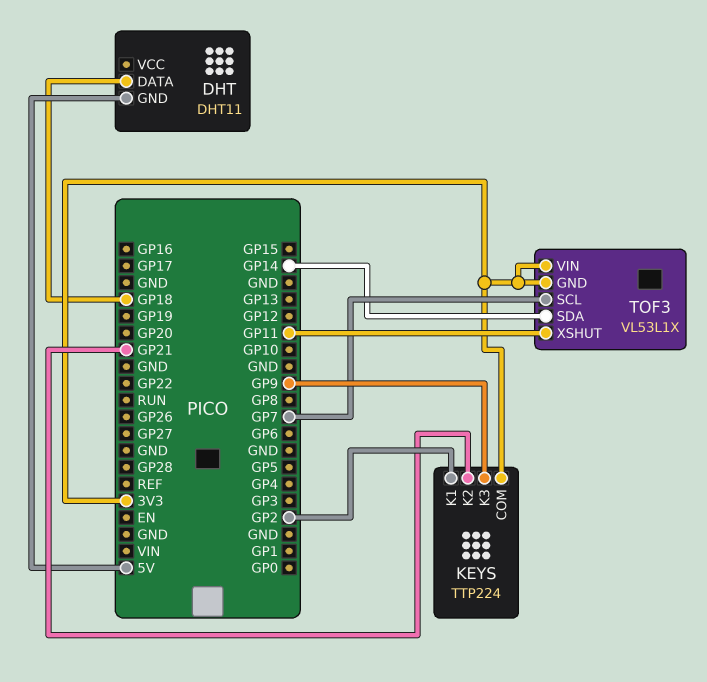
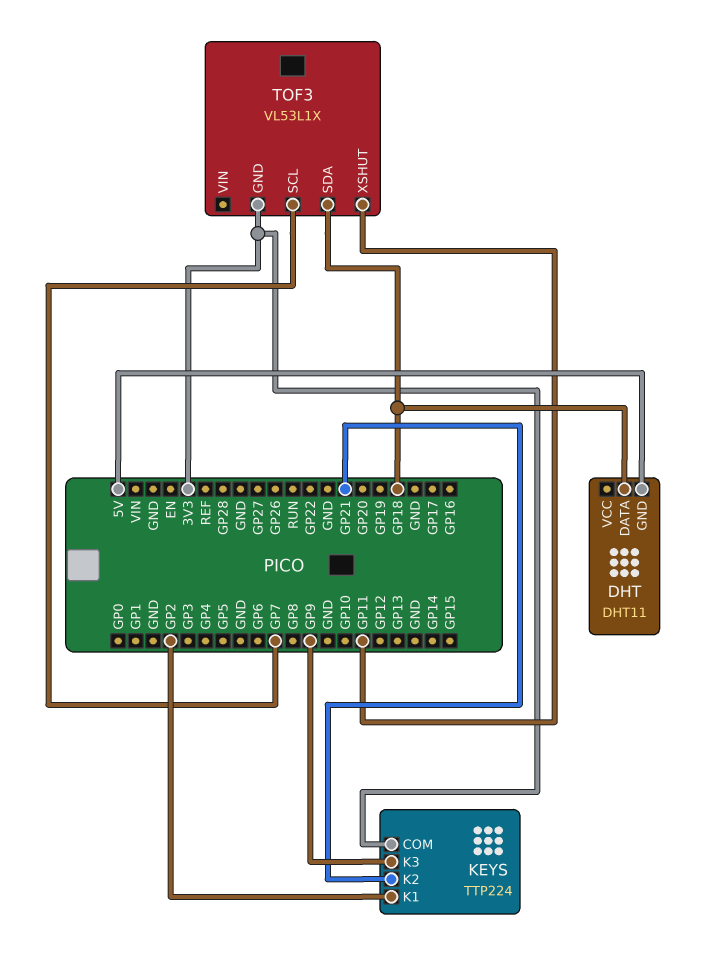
TOF3 pin SDA: GP14 -> GP18
TOF3 pin VIN: 3V3 -> none

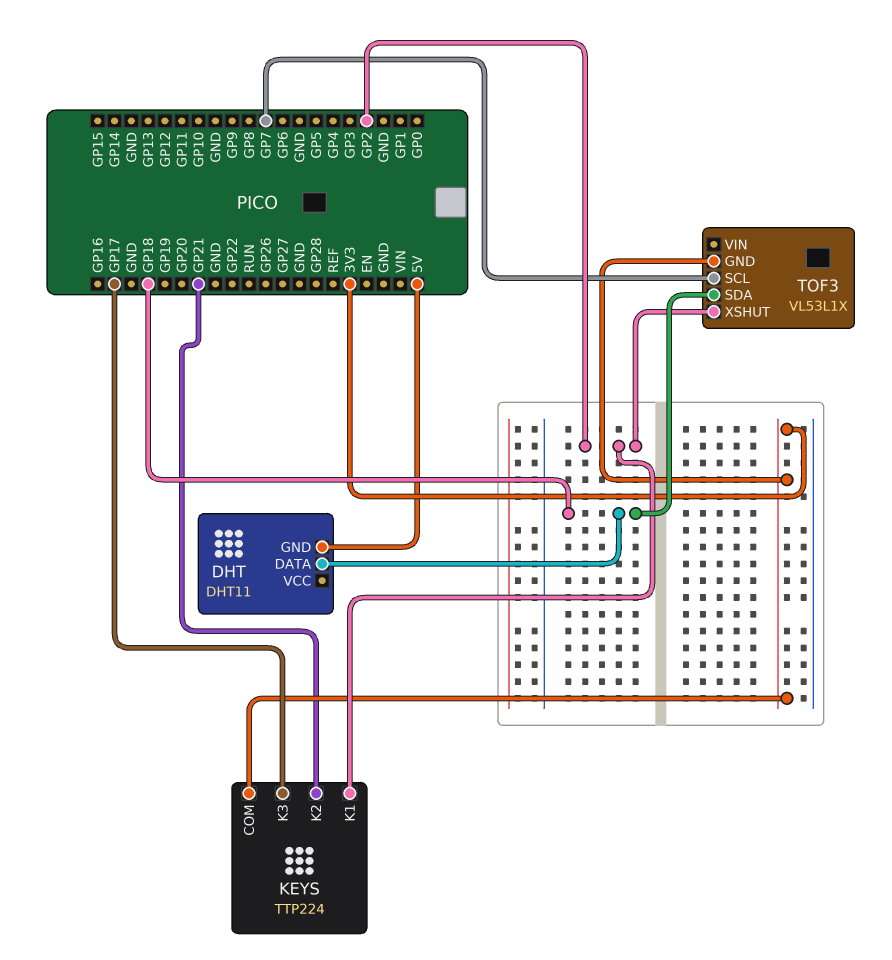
KEYS pin K3: GP9 -> GP17
TOF3 pin XSHUT: GP11 -> GP2

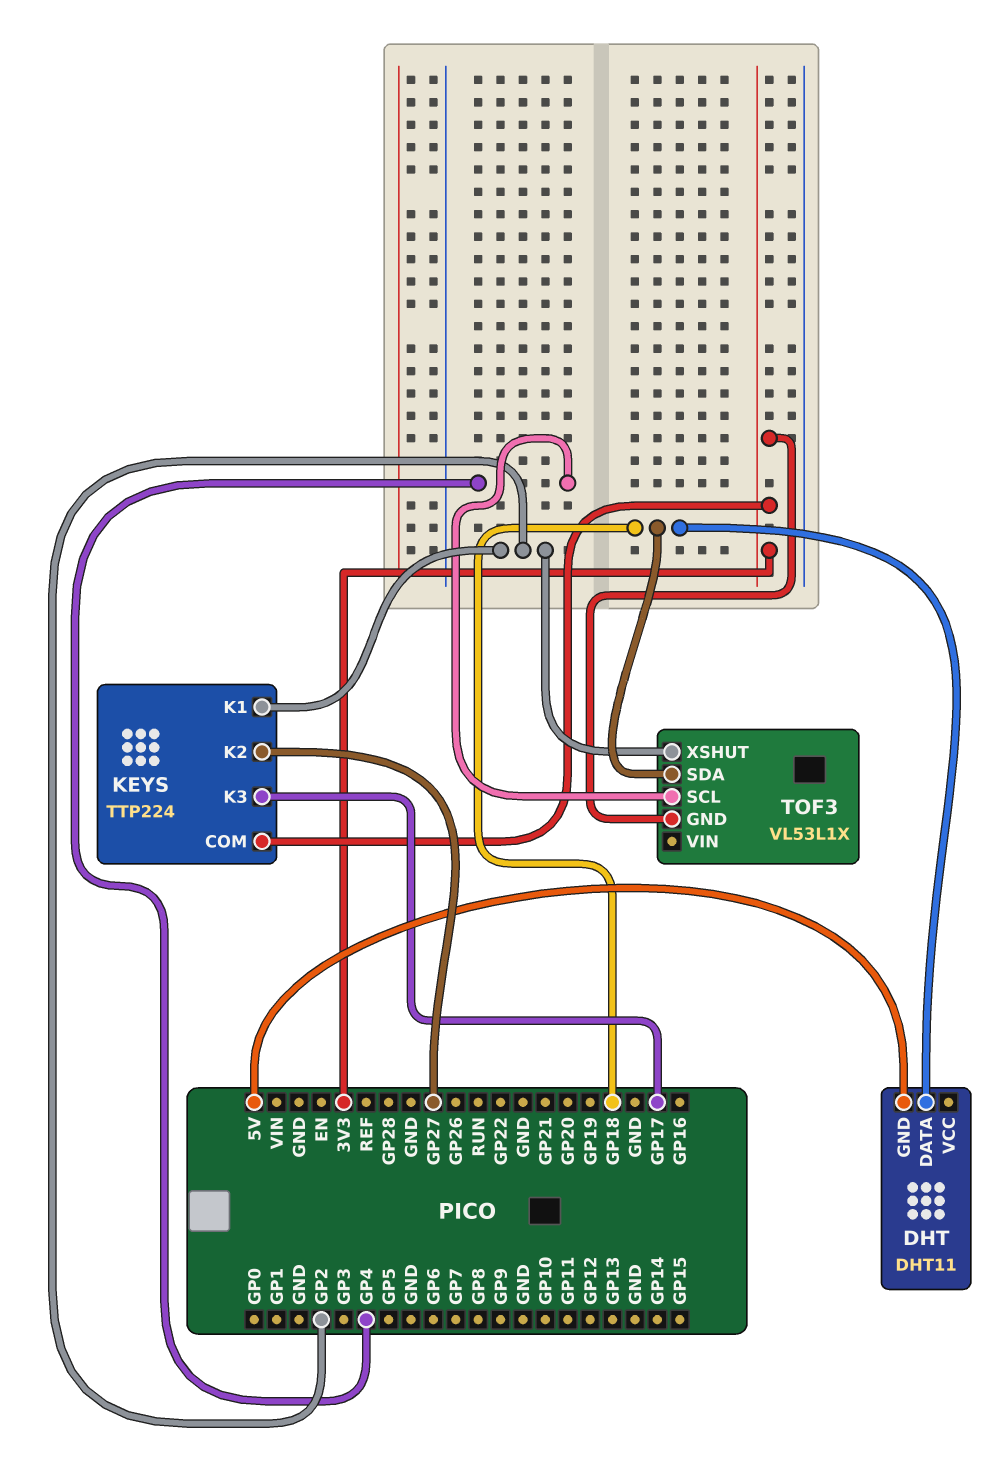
KEYS pin K2: GP21 -> GP27
TOF3 pin SCL: GP7 -> GP4

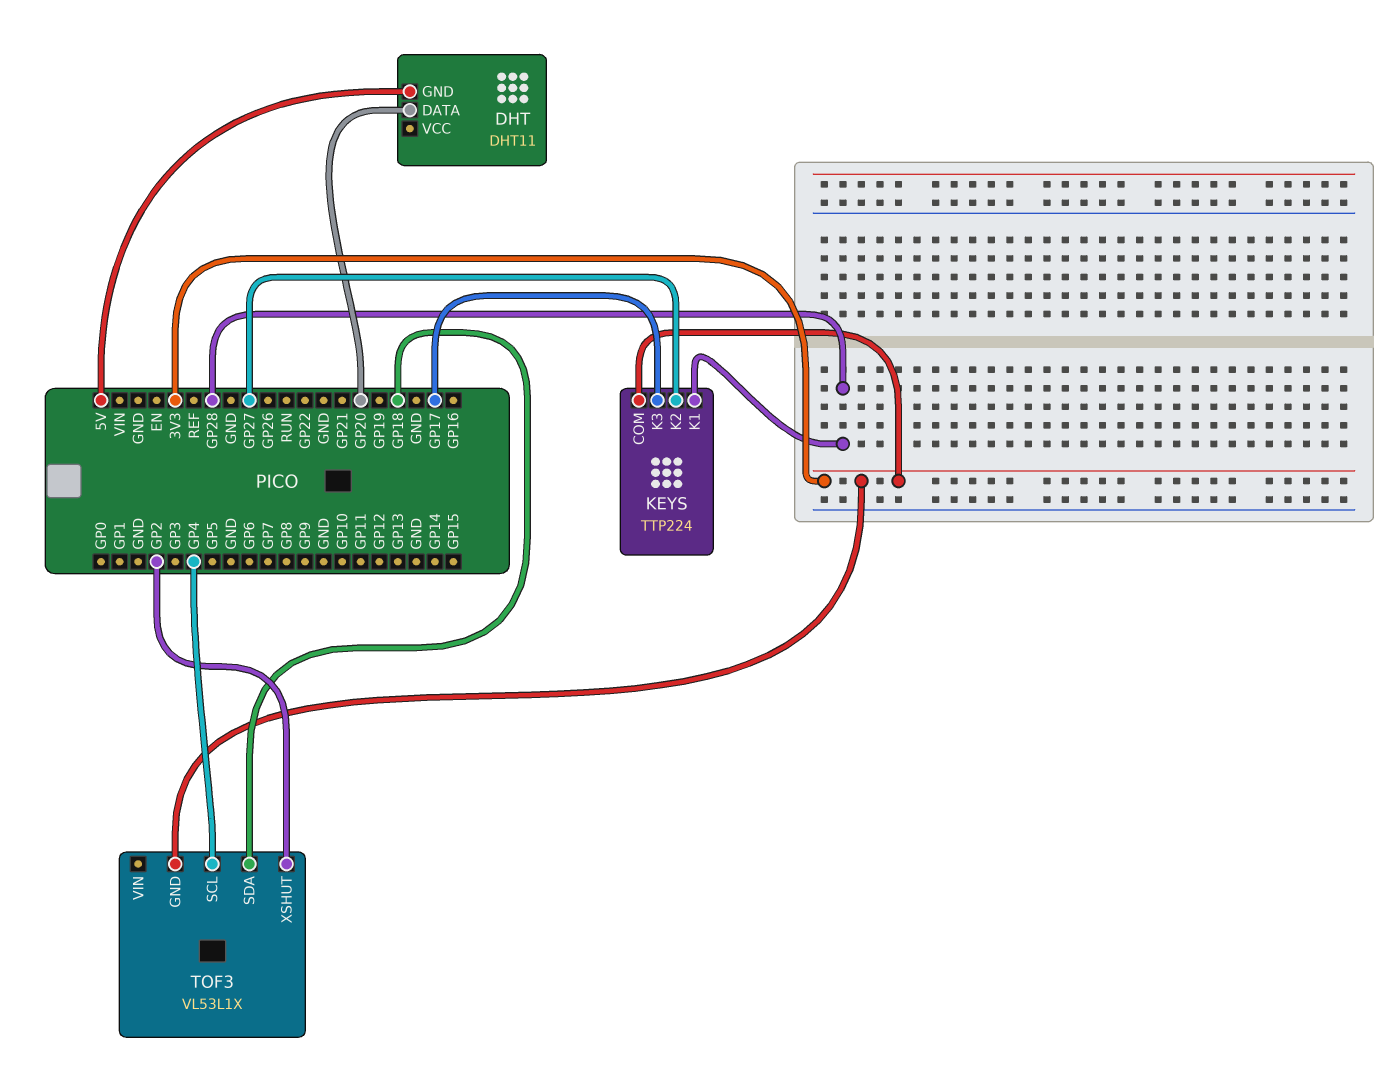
DHT pin DATA: GP18 -> GP20
KEYS pin K1: GP2 -> GP28

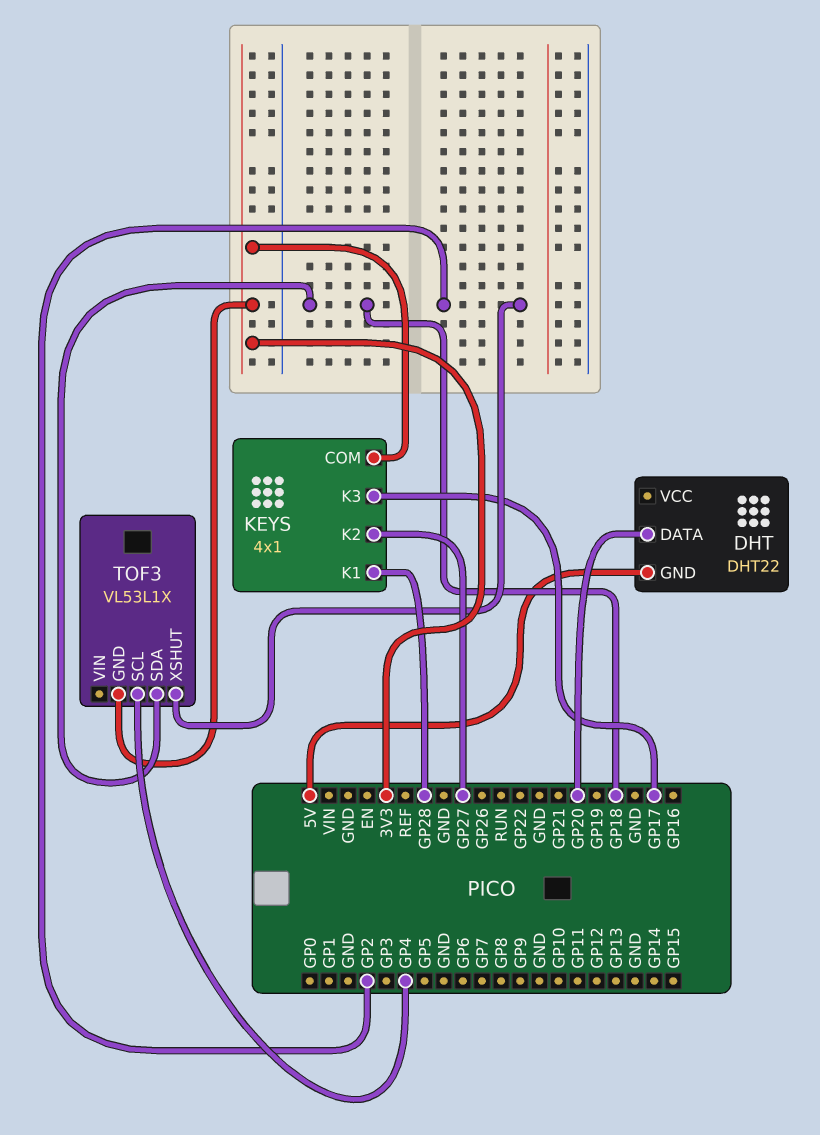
DHT: DHT11 -> DHT22
KEYS: TTP224 -> 4x1

